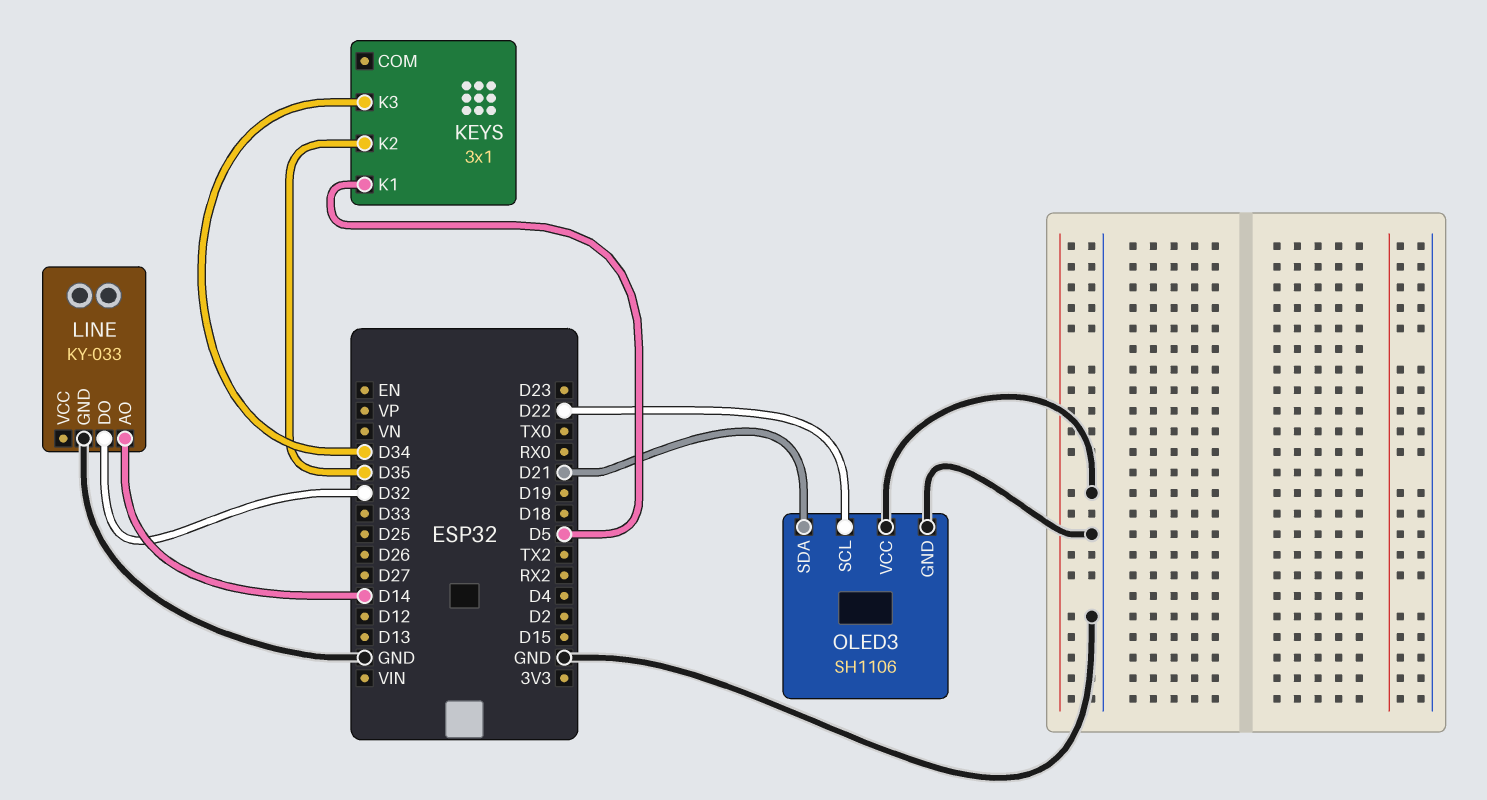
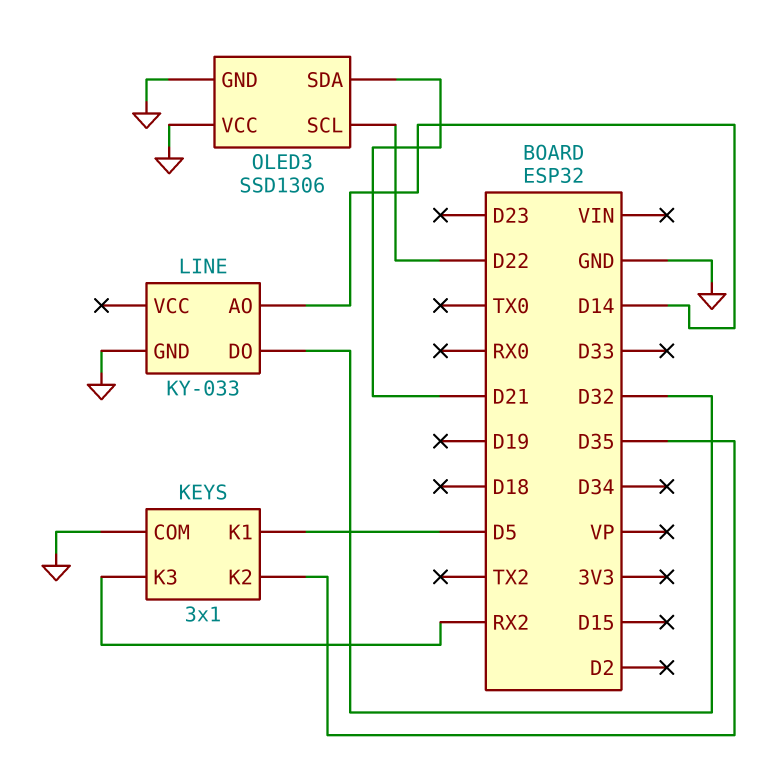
KEYS pin COM: none -> GND
KEYS pin K3: D34 -> RX2
OLED3: SH1106 -> SSD1306

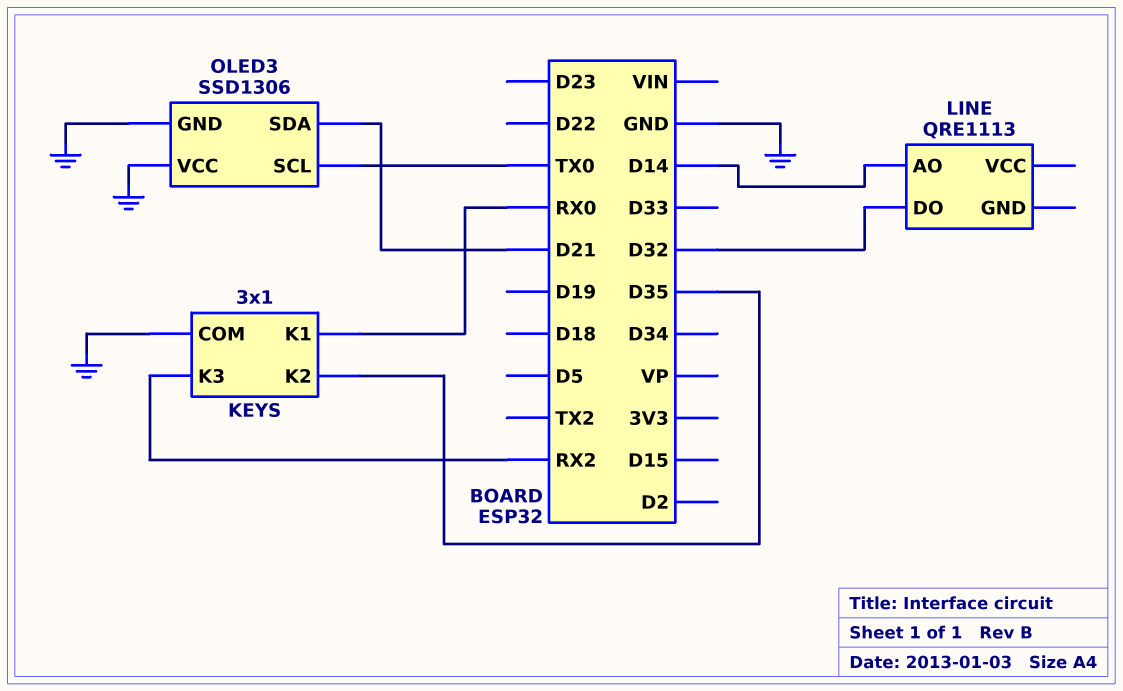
KEYS pin K1: D5 -> RX0
LINE: KY-033 -> QRE1113
LINE pin GND: GND -> none
OLED3 pin SCL: D22 -> TX0

